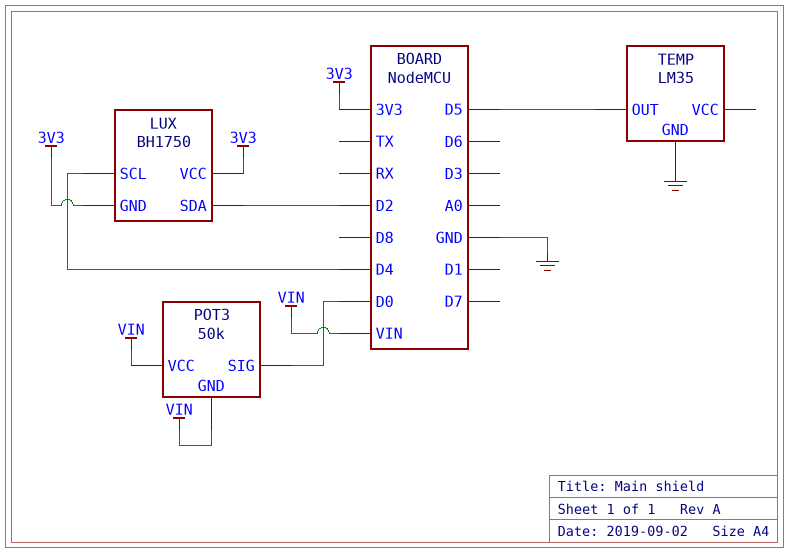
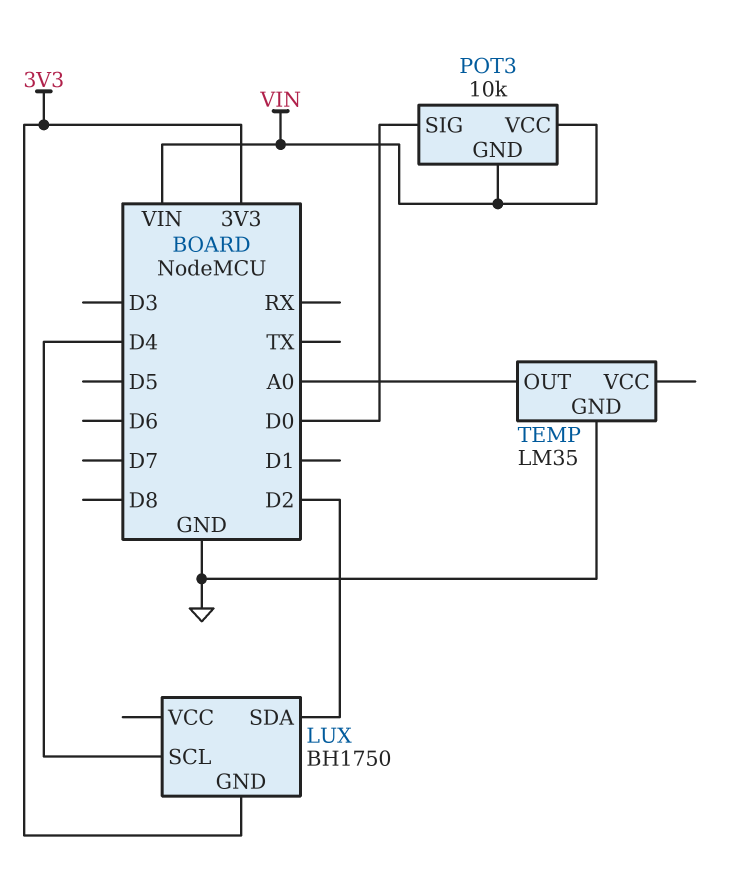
LUX pin VCC: 3V3 -> none
POT3: 50k -> 10k
TEMP pin OUT: D5 -> A0

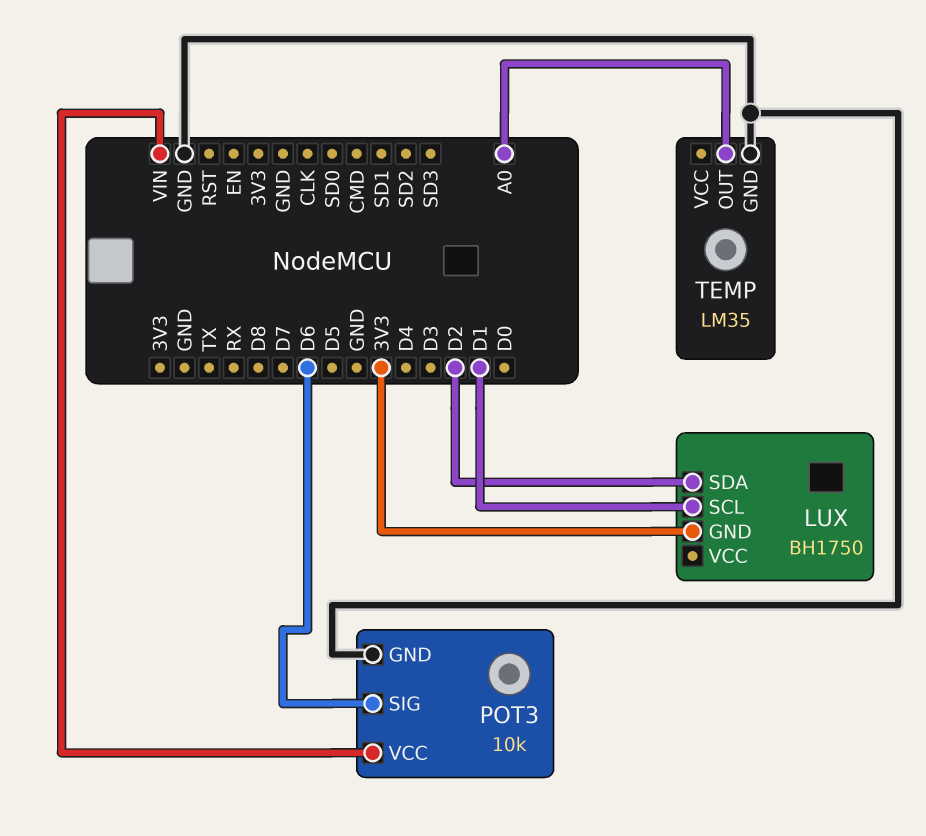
LUX pin SCL: D4 -> D1
POT3 pin GND: VIN -> GND
POT3 pin SIG: D0 -> D6

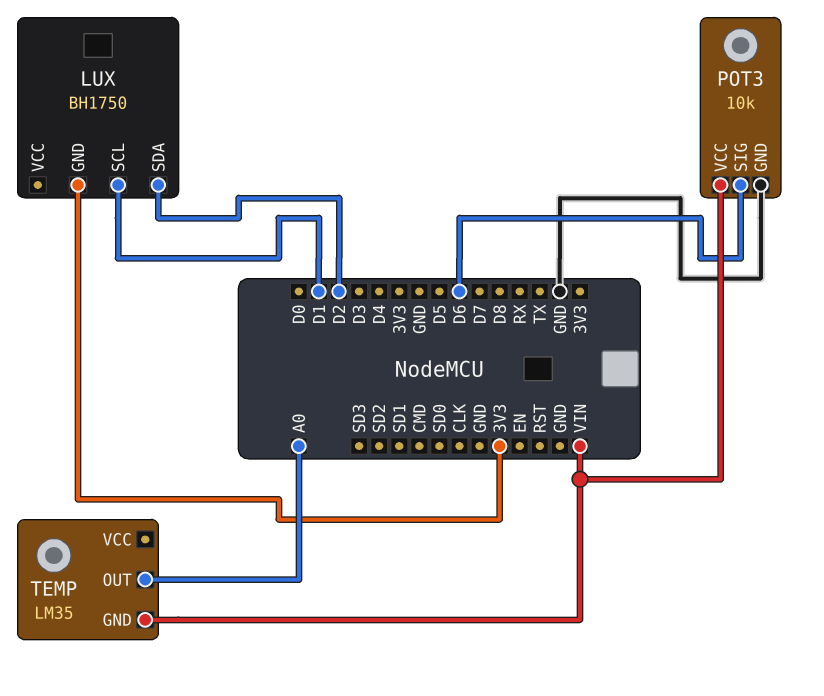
TEMP pin GND: GND -> VIN

